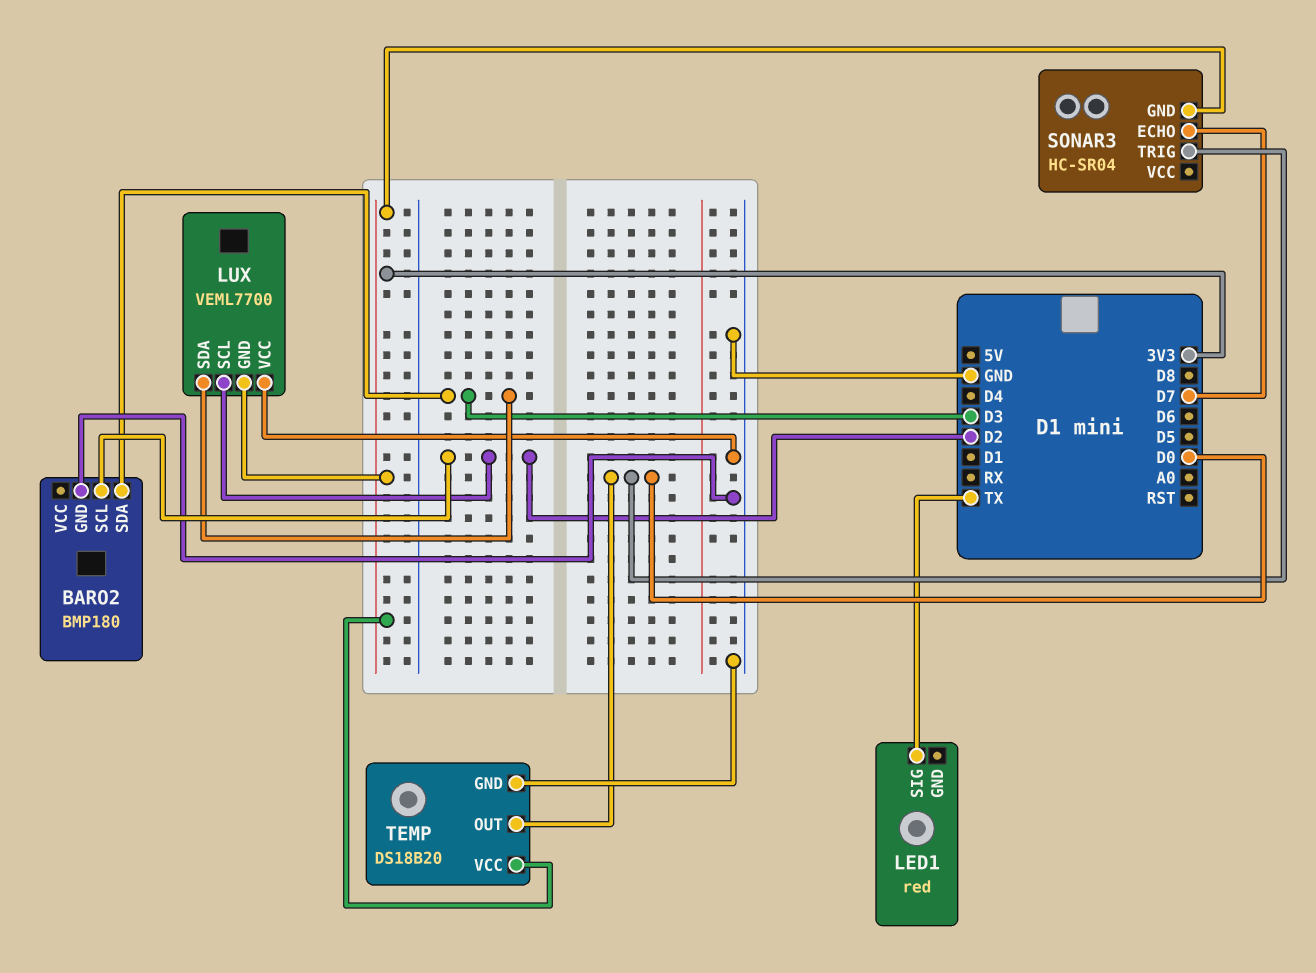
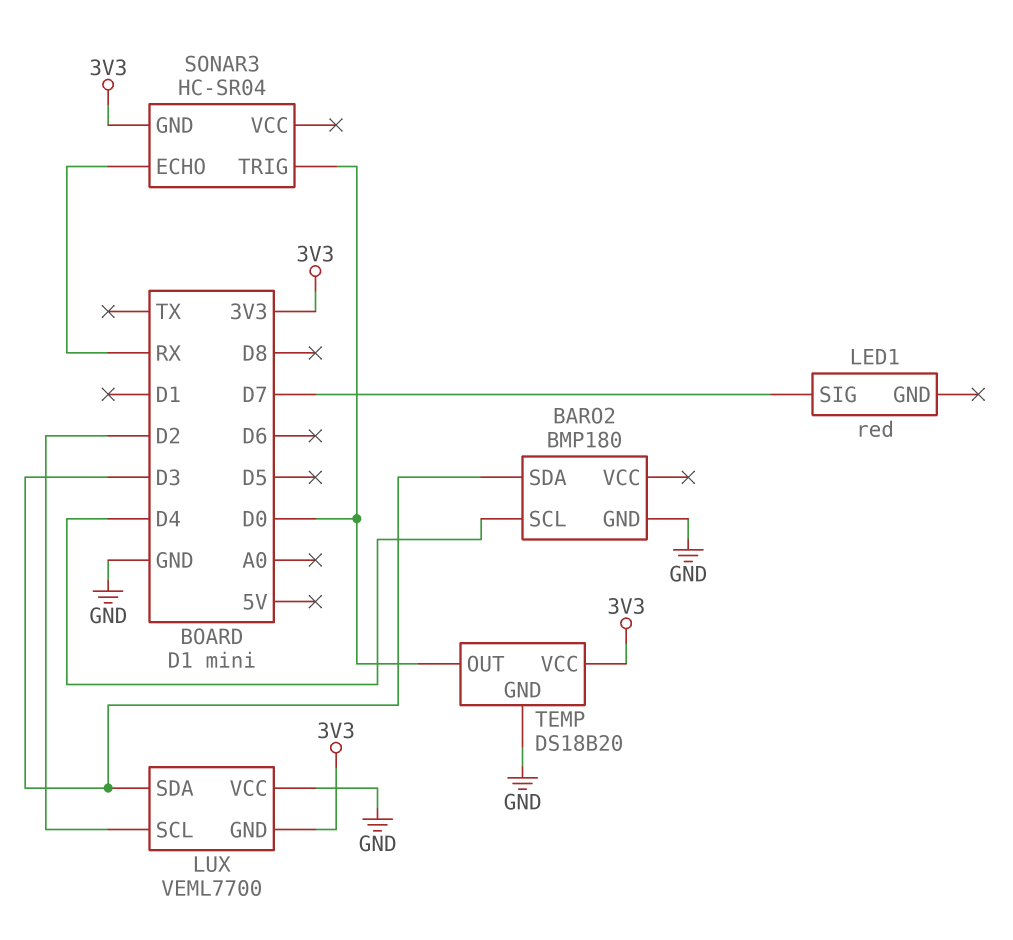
BARO2 pin SCL: D2 -> D4
LED1 pin SIG: TX -> D7
SONAR3 pin ECHO: D7 -> RX

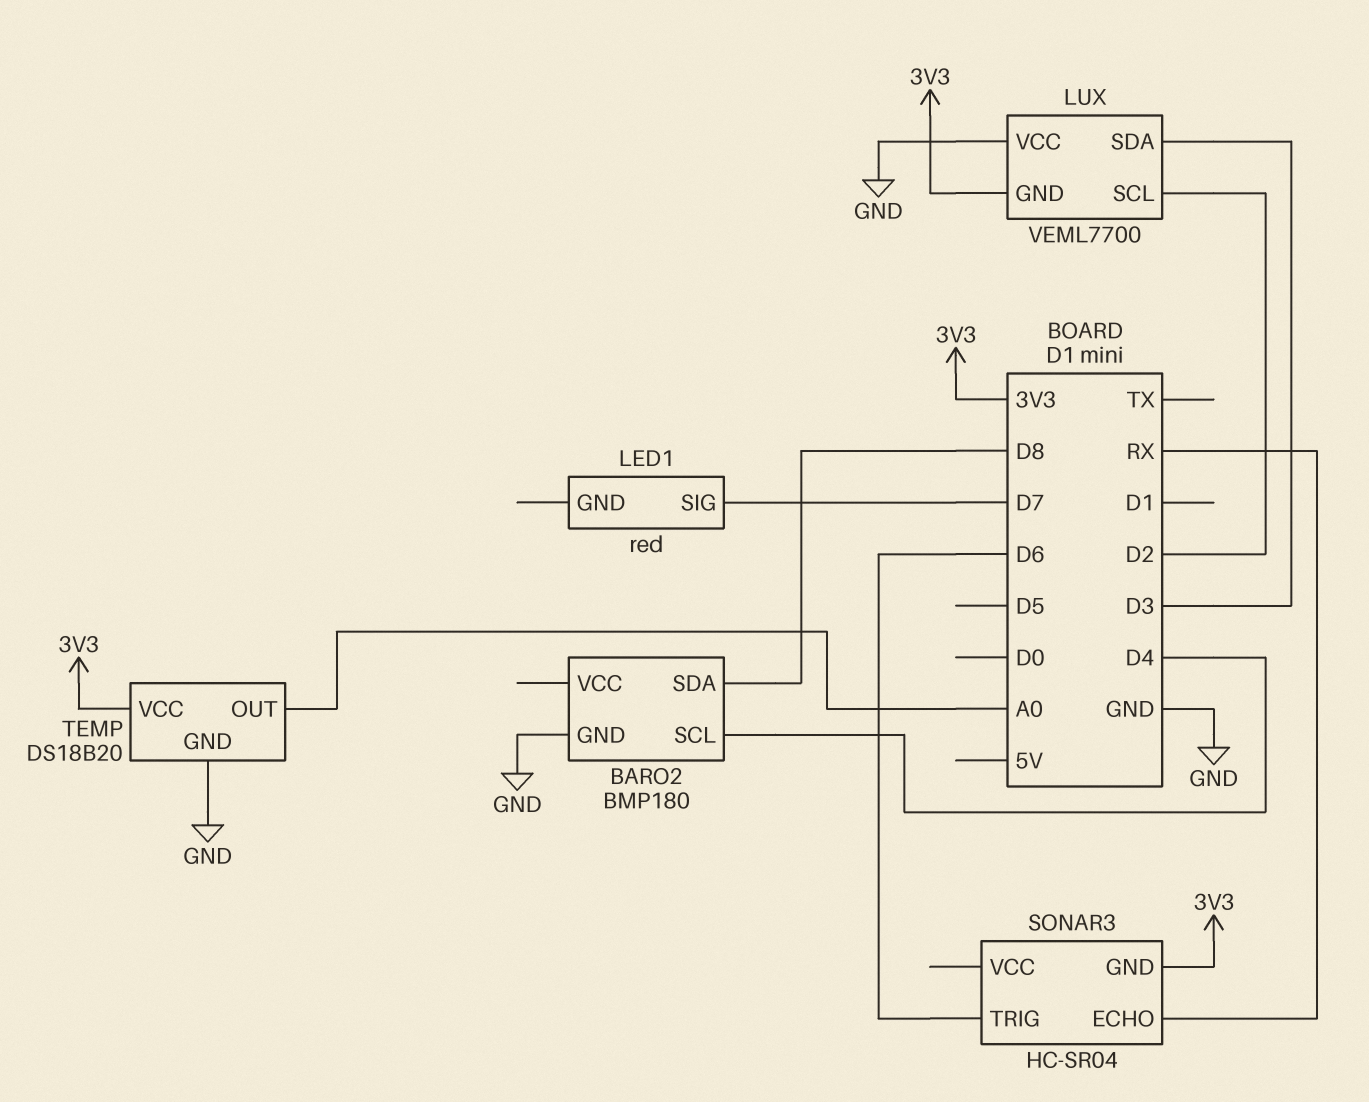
BARO2 pin SDA: D3 -> D8
SONAR3 pin TRIG: D0 -> D6
TEMP pin OUT: D0 -> A0

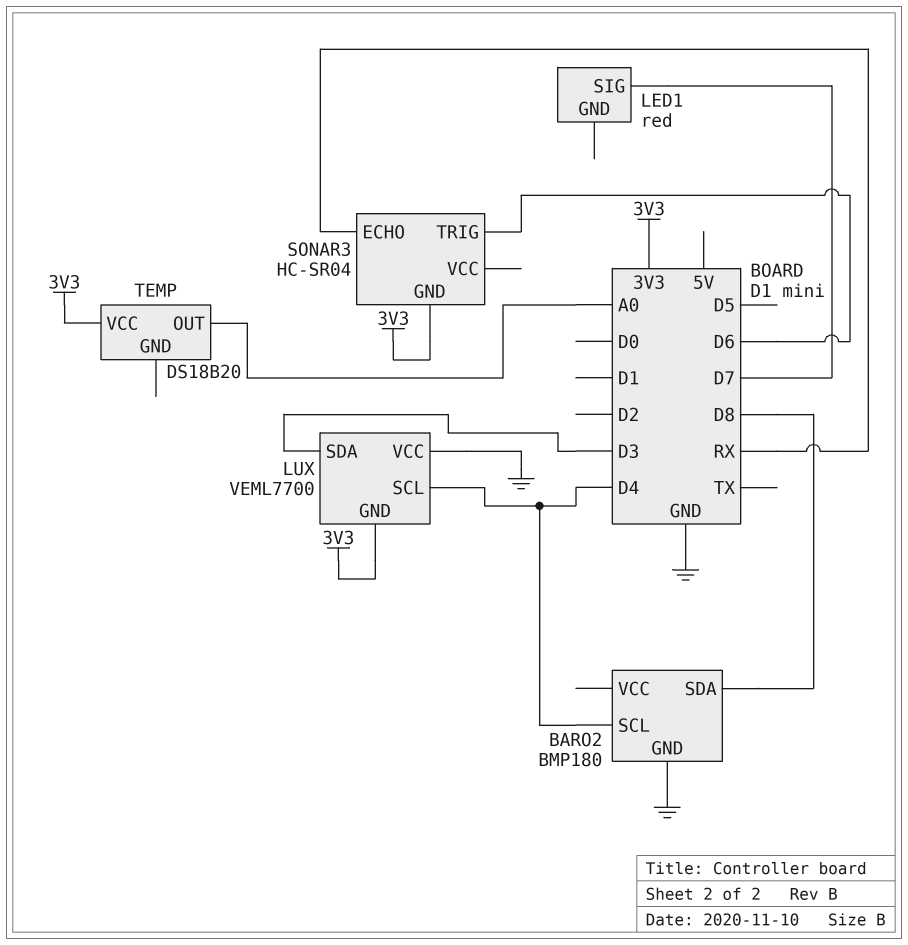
LUX pin SCL: D2 -> D4
TEMP pin GND: GND -> none

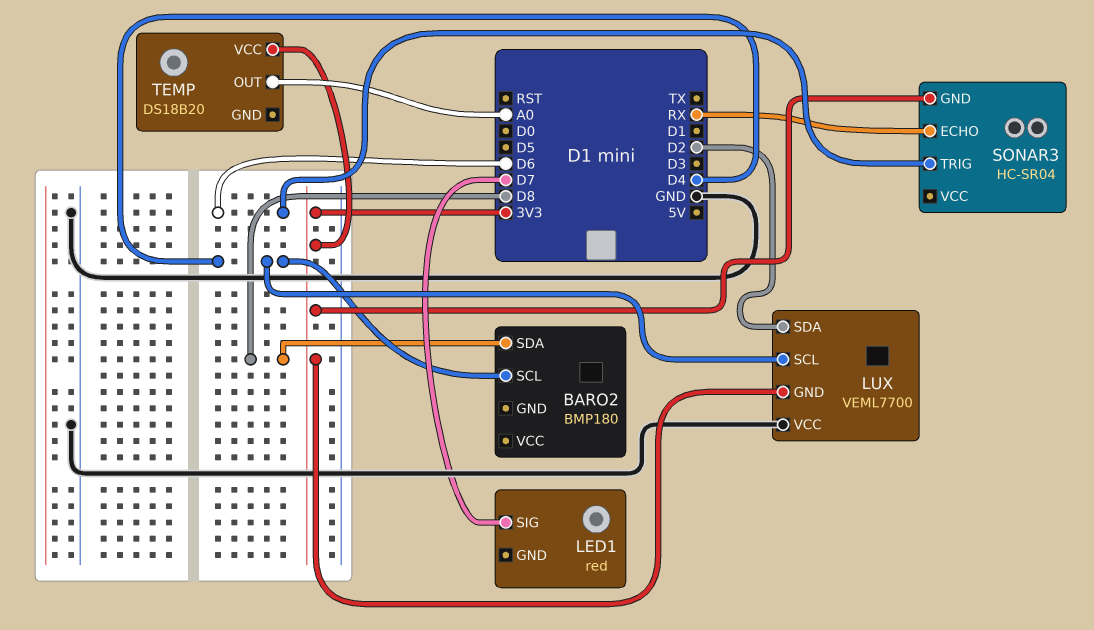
BARO2 pin GND: GND -> none
LUX pin SDA: D3 -> D2

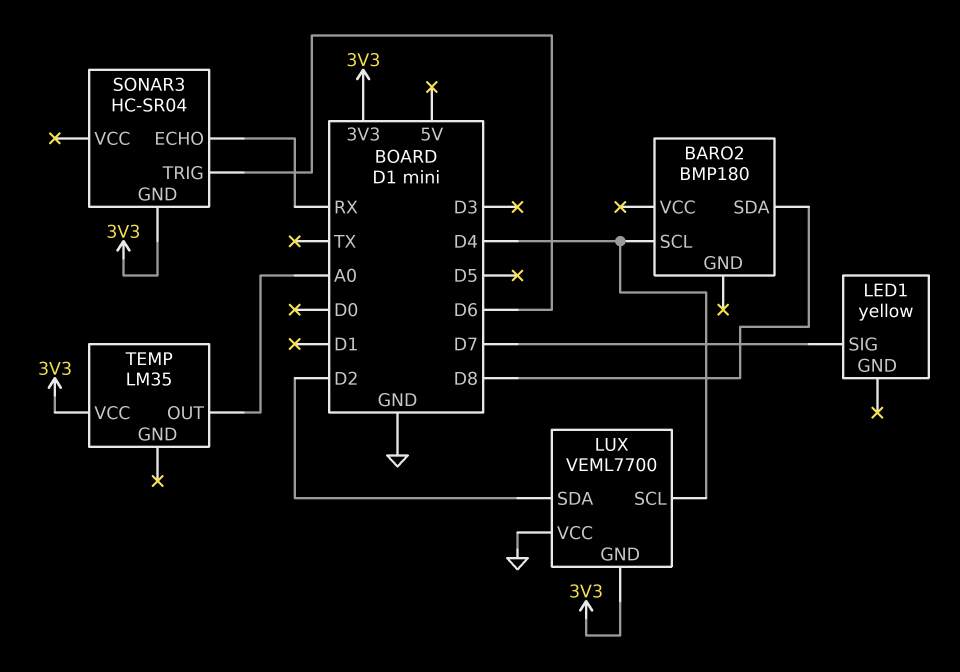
LED1: red -> yellow
TEMP: DS18B20 -> LM35

